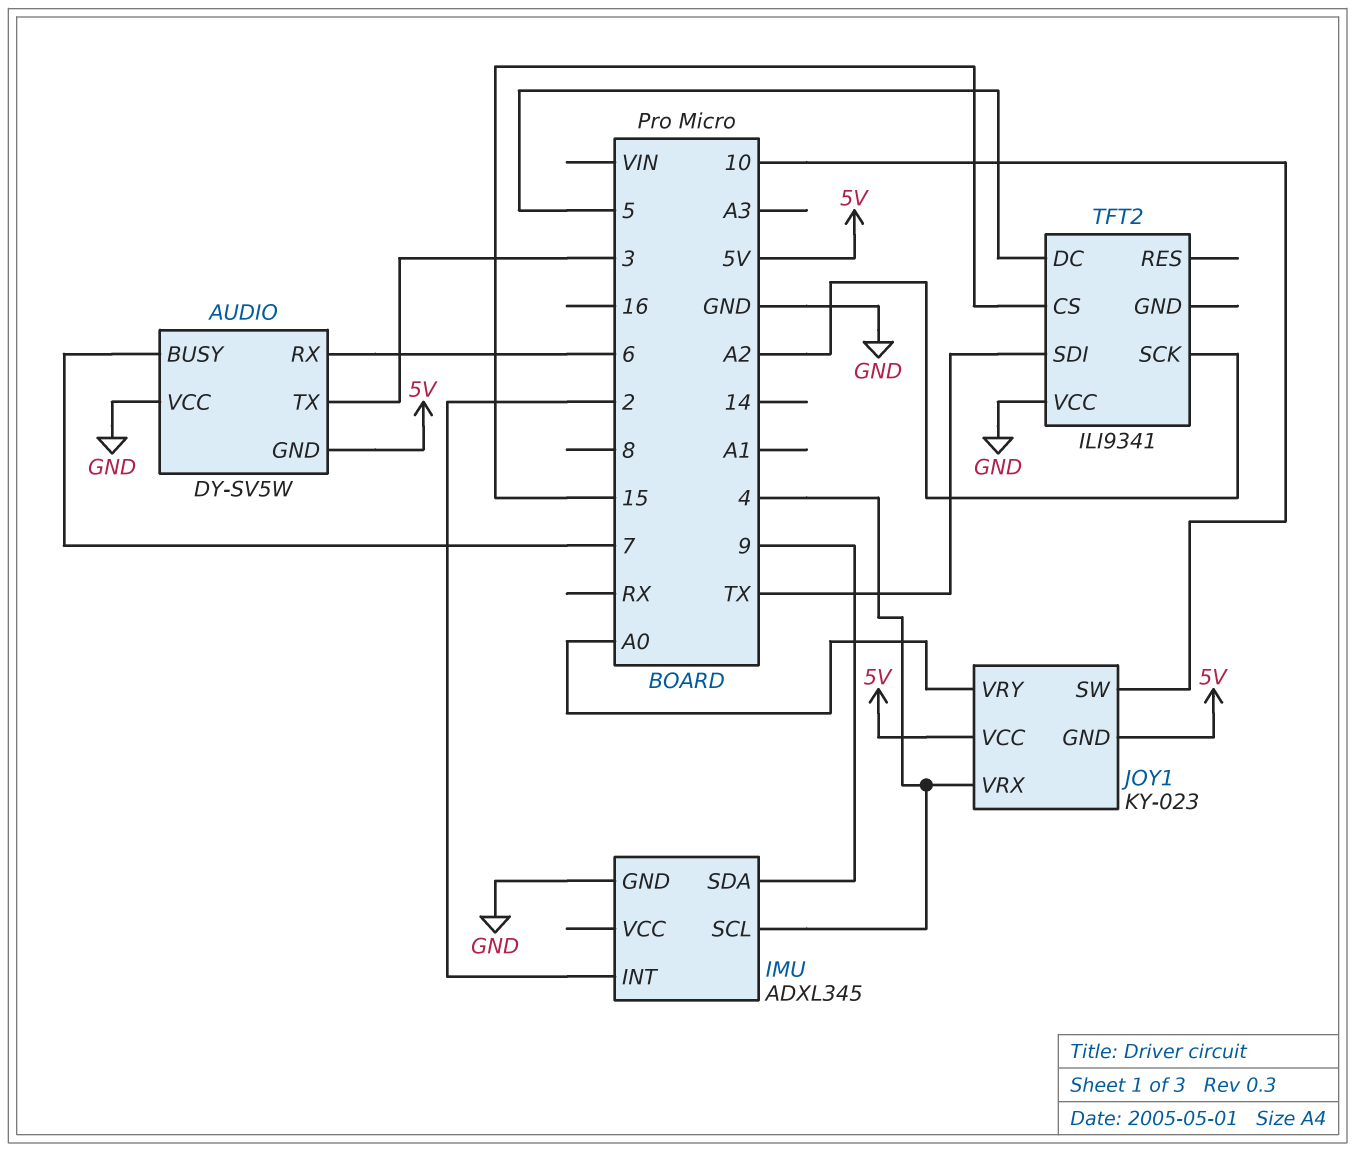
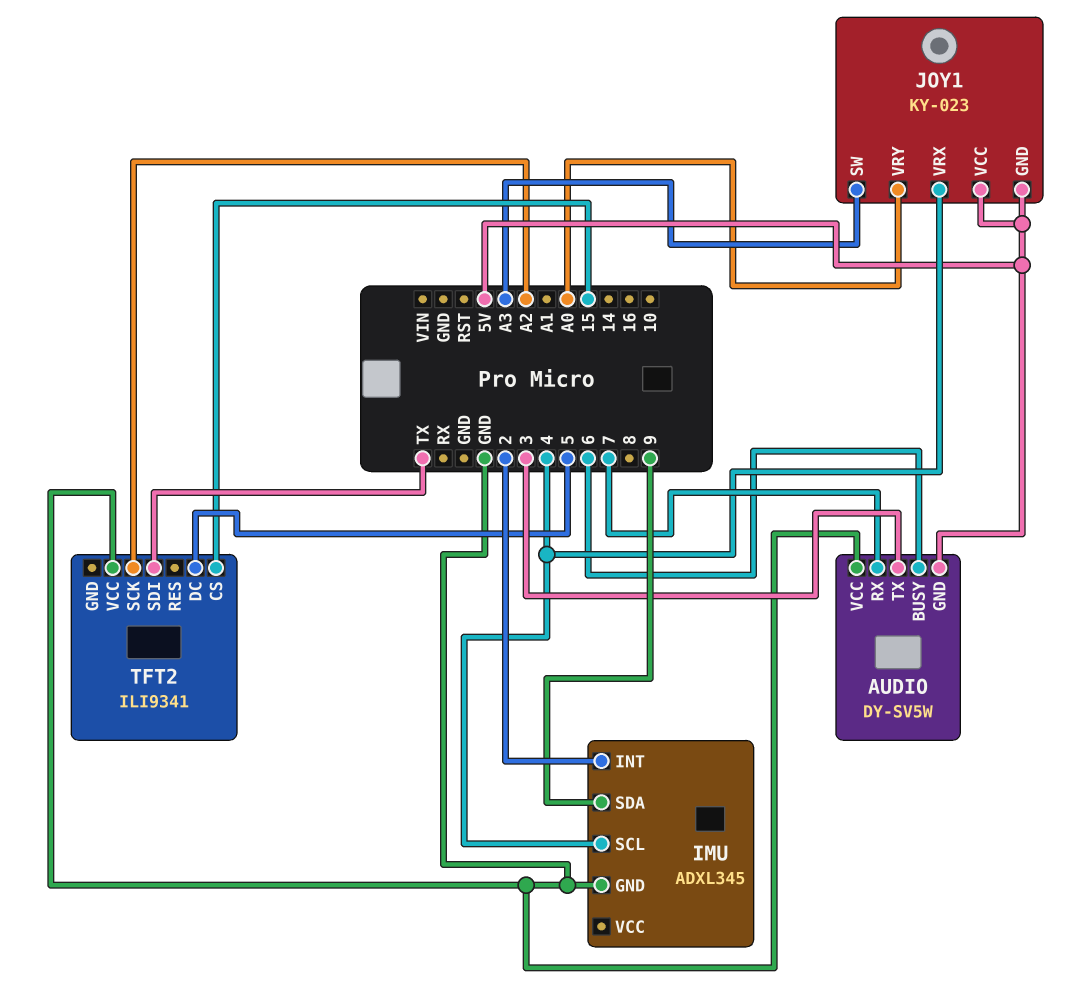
AUDIO pin BUSY: 7 -> 6
AUDIO pin RX: 6 -> 7
JOY1 pin SW: 10 -> A3

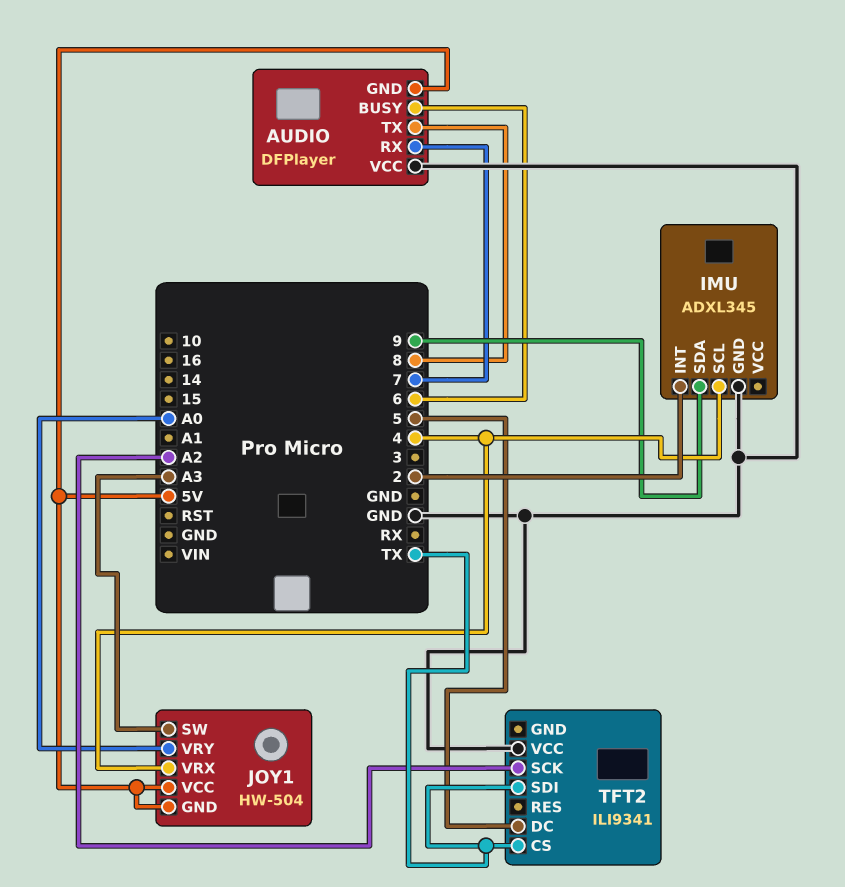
AUDIO: DY-SV5W -> DFPlayer
AUDIO pin TX: 3 -> 8
JOY1: KY-023 -> HW-504
TFT2 pin CS: 15 -> TX

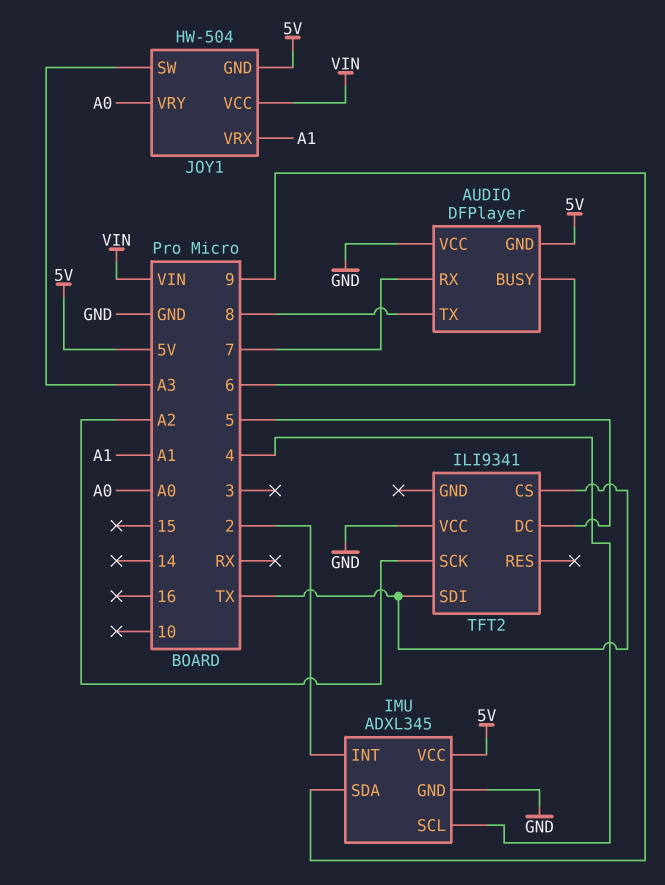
IMU pin VCC: none -> 5V
JOY1 pin VCC: 5V -> VIN
JOY1 pin VRX: 4 -> A1

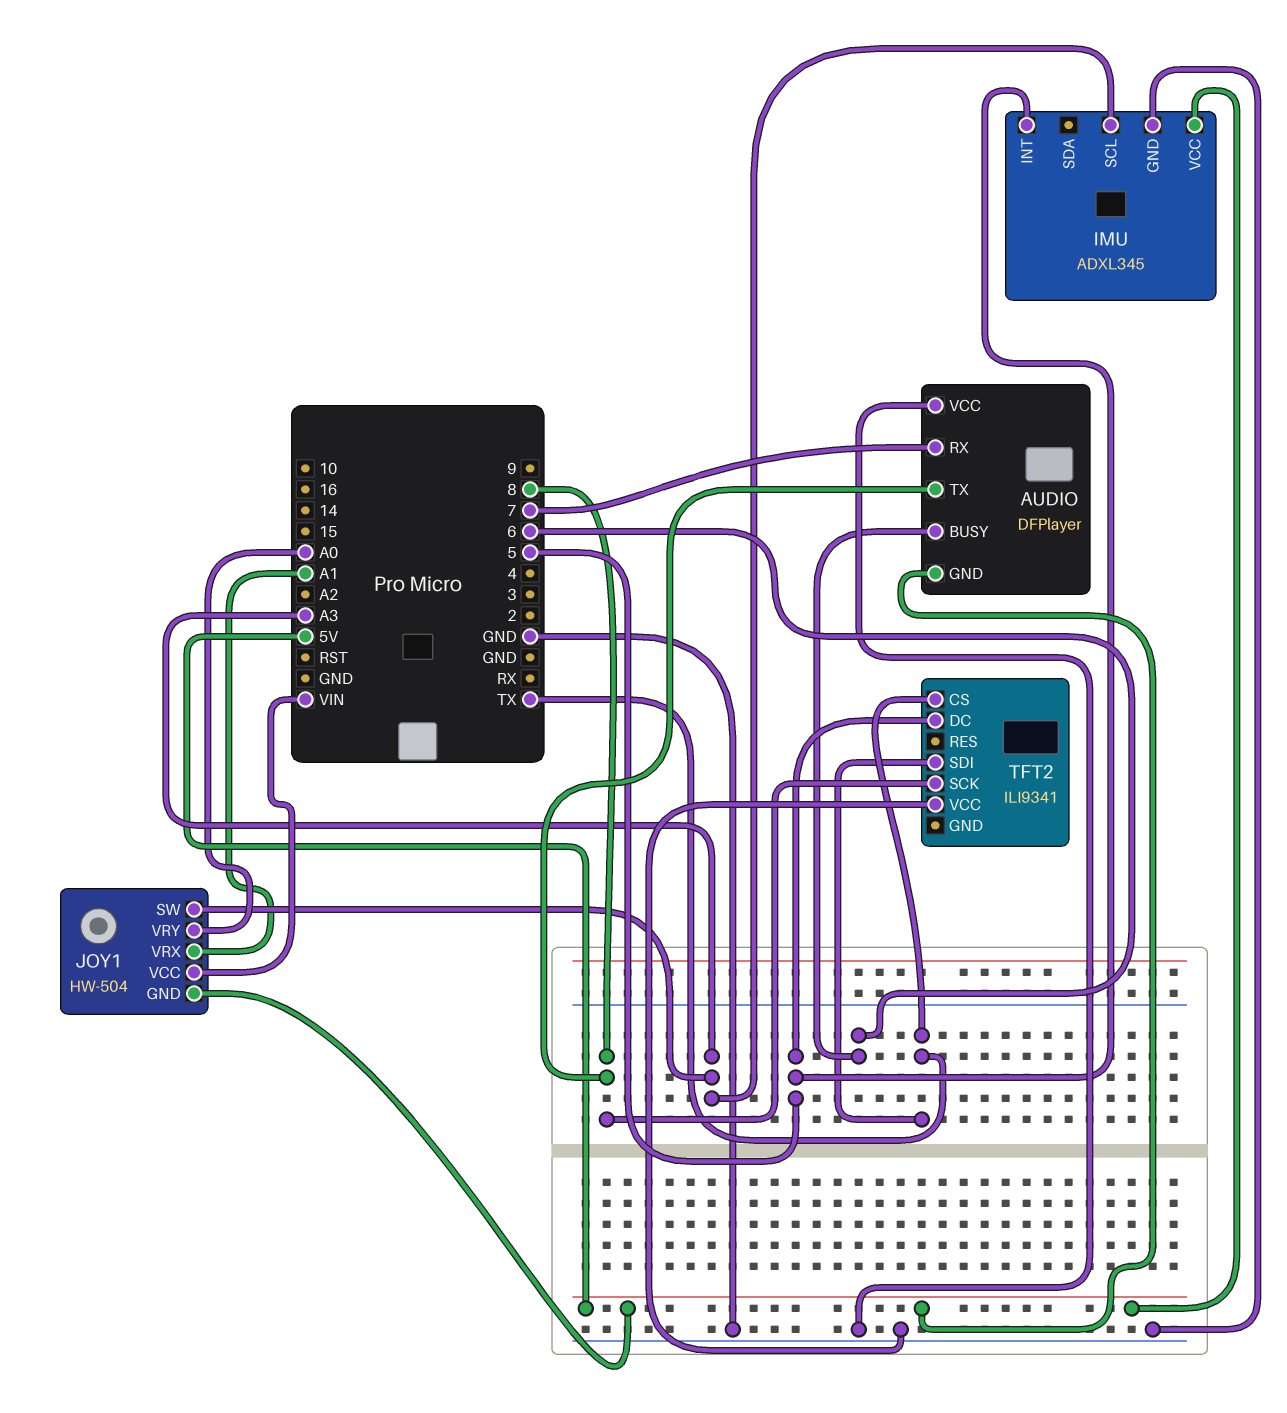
IMU pin INT: 2 -> 5
IMU pin SCL: 4 -> A3
IMU pin SDA: 9 -> none
TFT2 pin SCK: A2 -> 8

